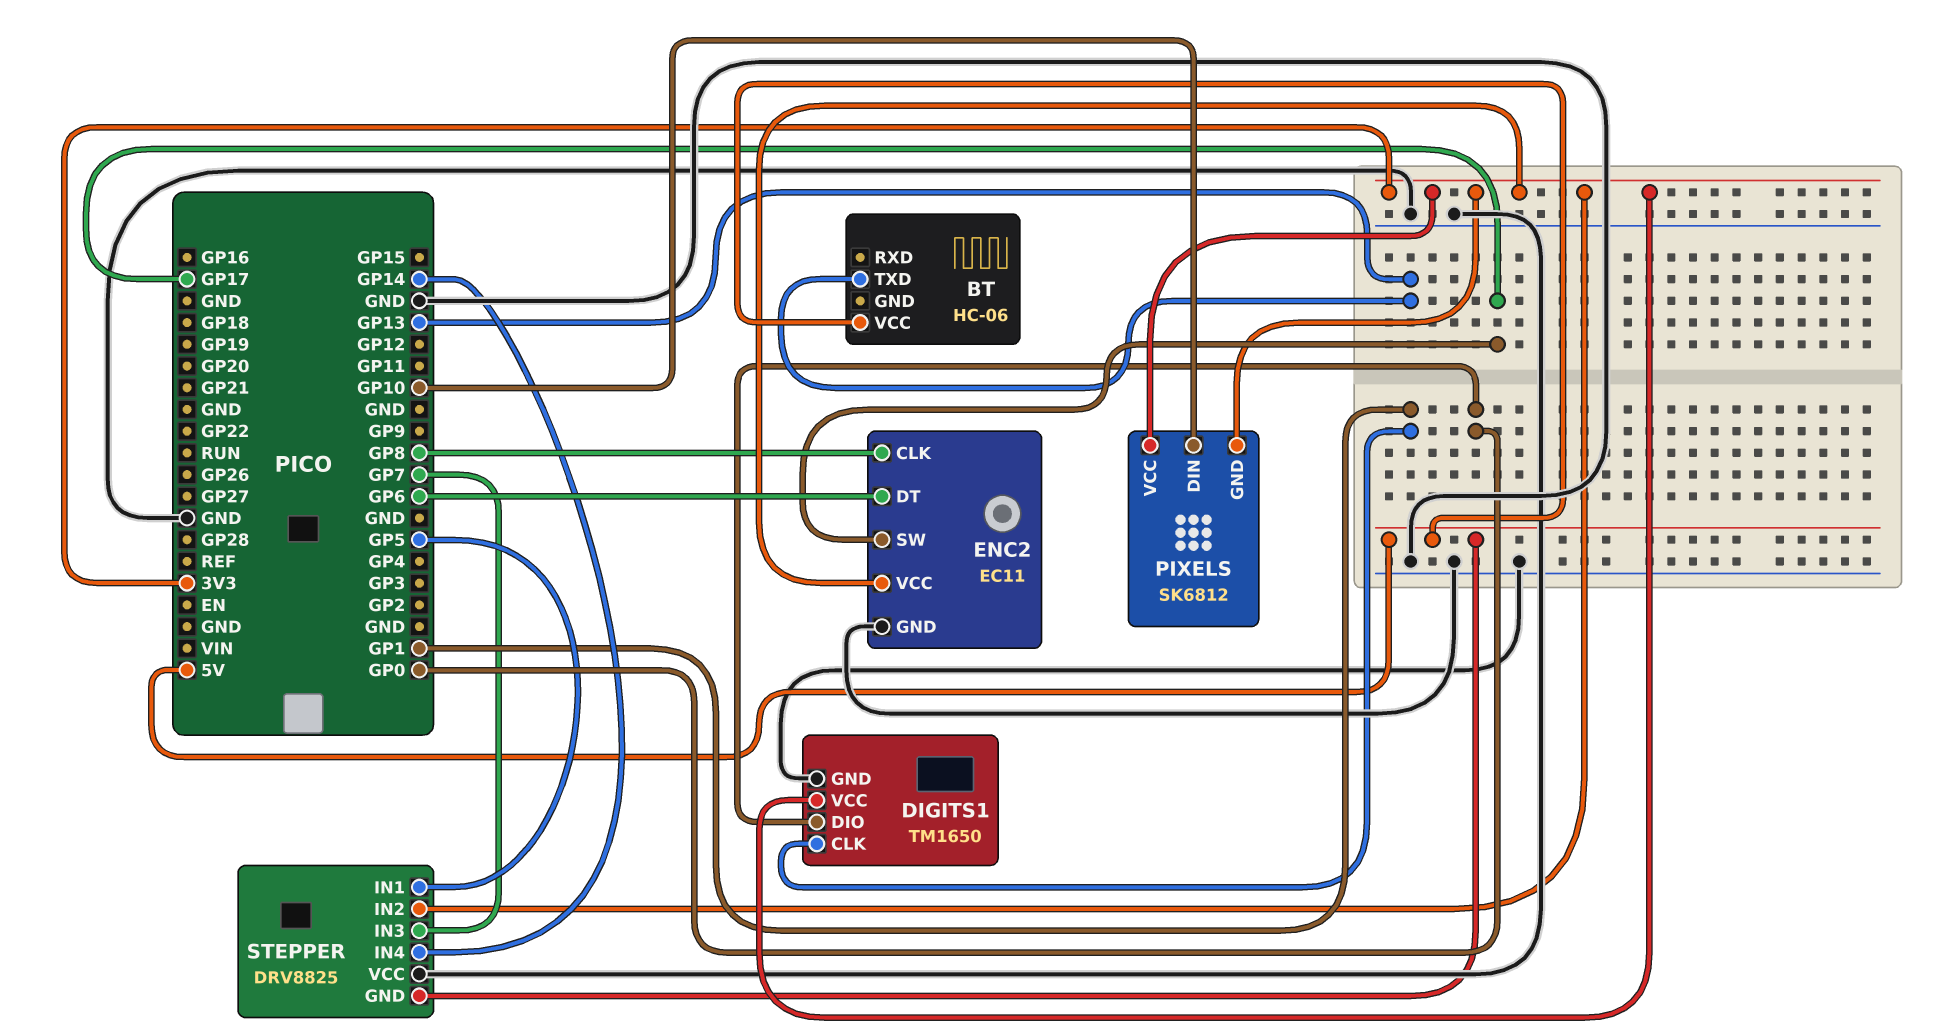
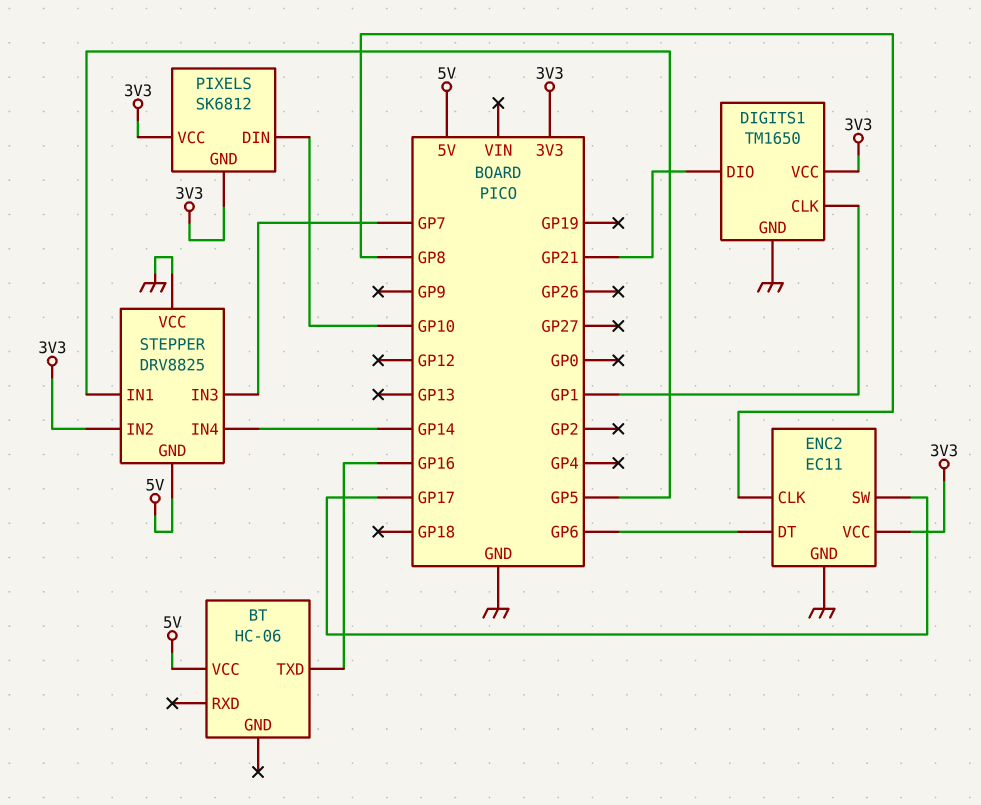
BT pin TXD: GP13 -> GP16
DIGITS1 pin DIO: GP0 -> GP21

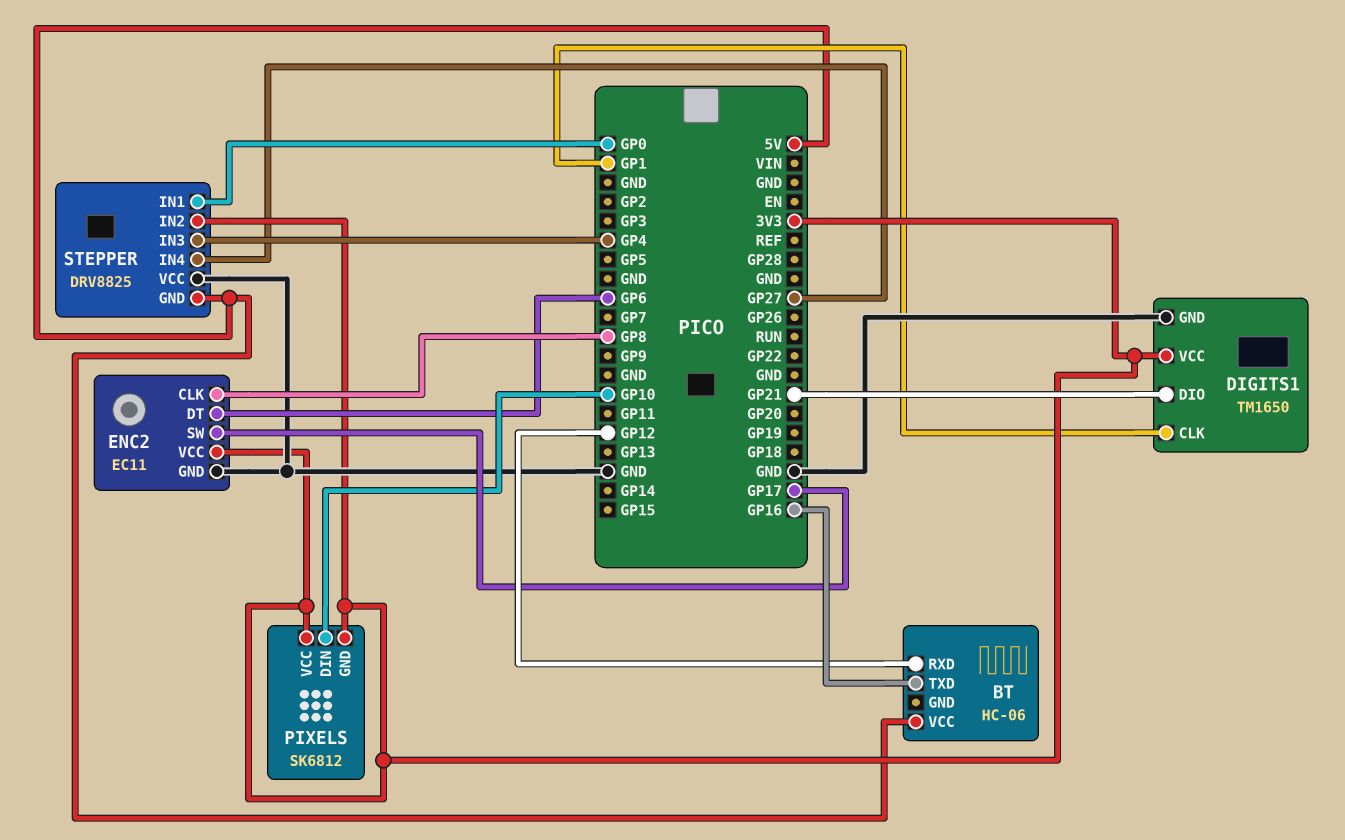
BT pin RXD: none -> GP12
STEPPER pin IN1: GP5 -> GP0
STEPPER pin IN3: GP7 -> GP4
STEPPER pin IN4: GP14 -> GP27

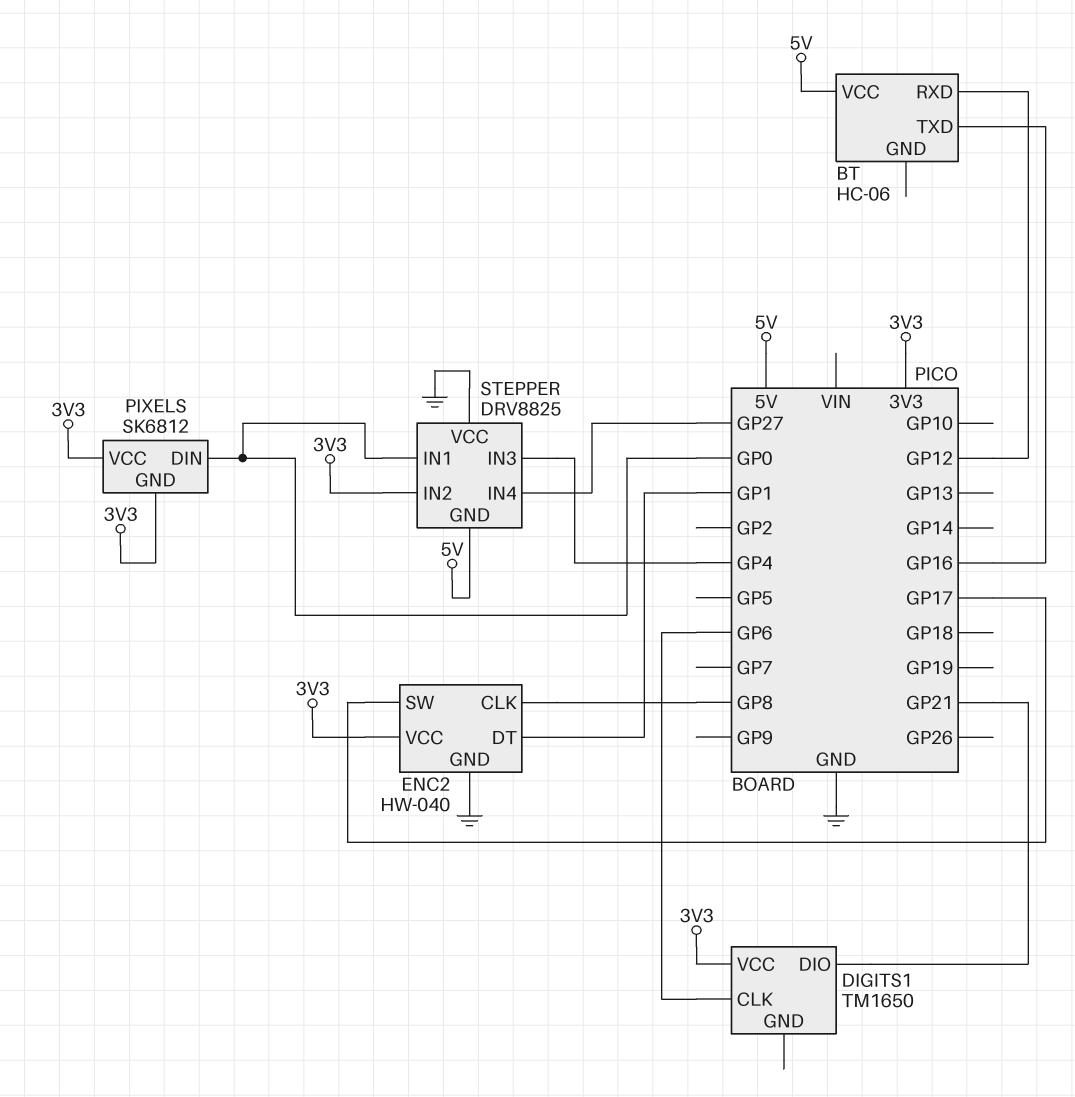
DIGITS1 pin CLK: GP1 -> GP6
DIGITS1 pin GND: GND -> none
ENC2: EC11 -> HW-040
ENC2 pin DT: GP6 -> GP1
PIXELS pin DIN: GP10 -> GP0

